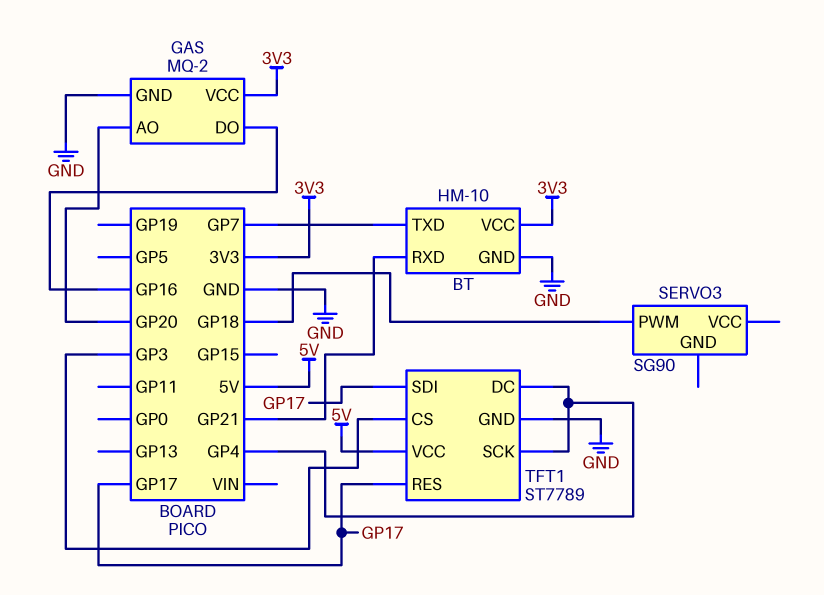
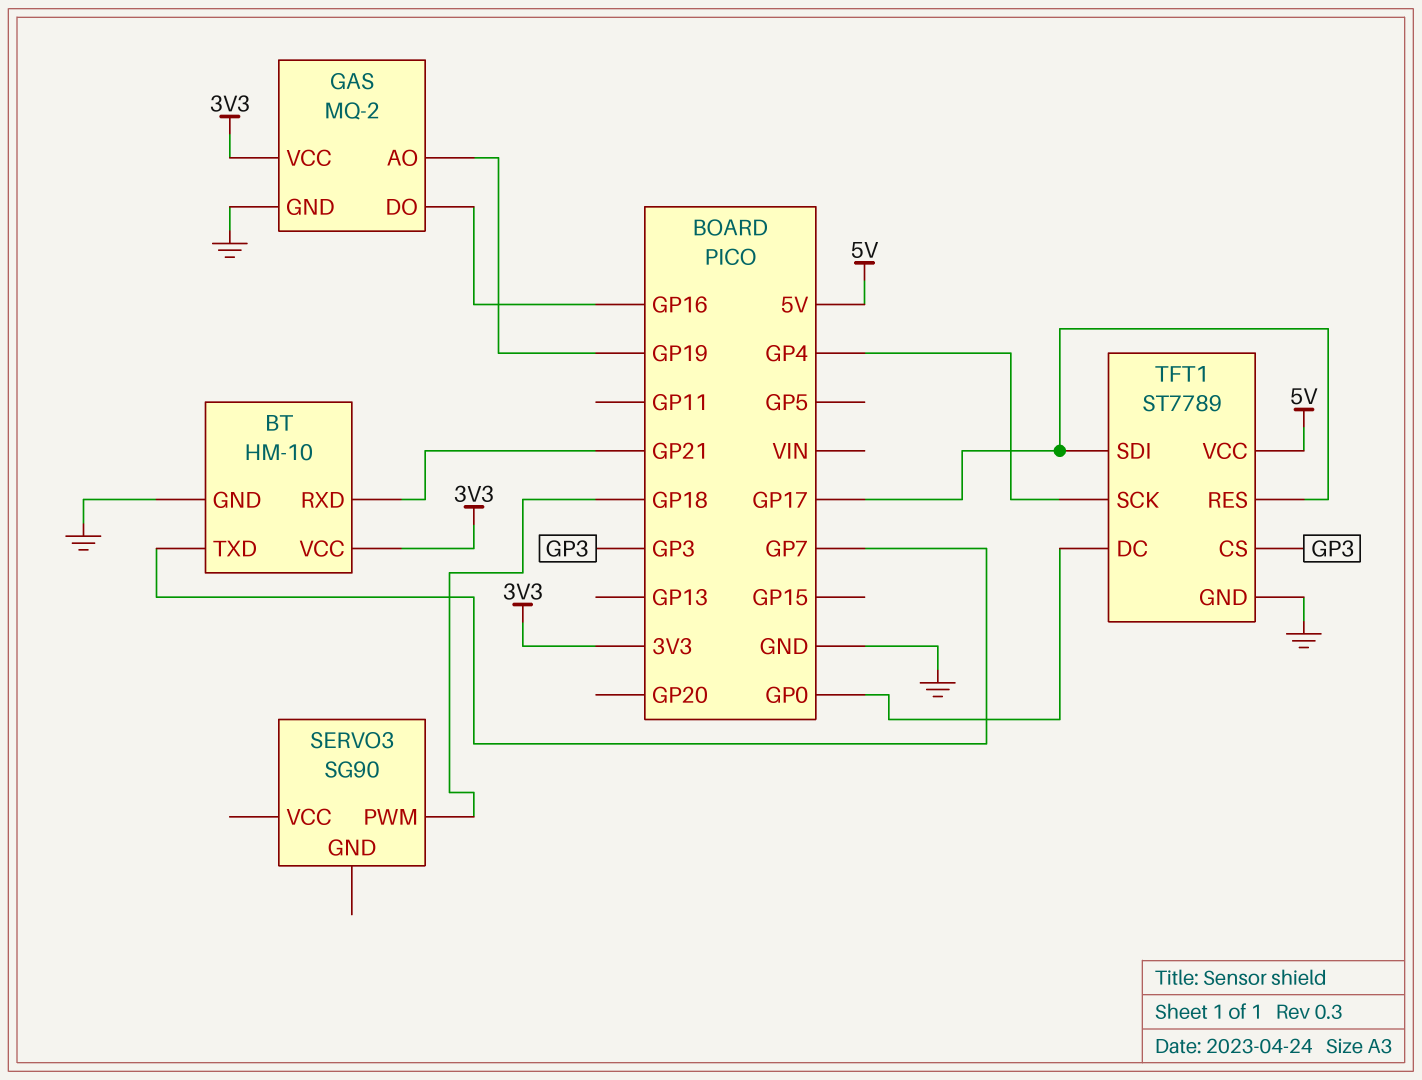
GAS pin AO: GP20 -> GP19
TFT1 pin DC: GP4 -> GP0

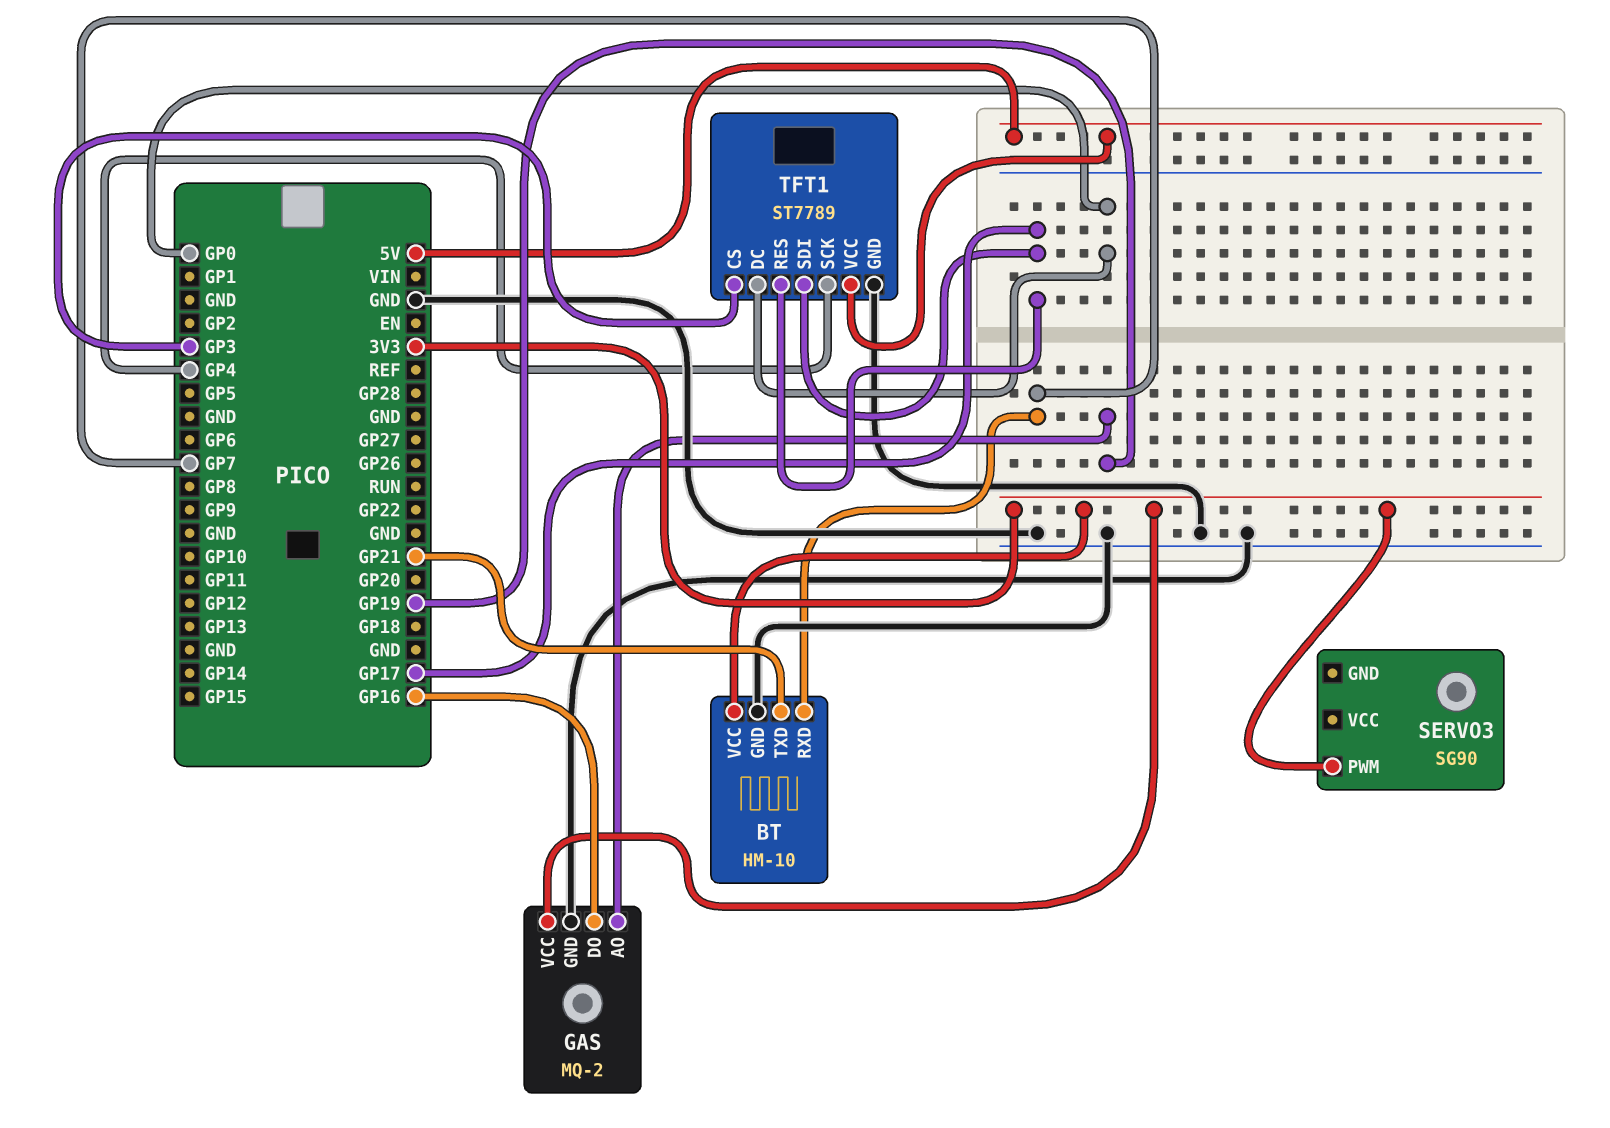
BT pin RXD: GP21 -> GP7
BT pin TXD: GP7 -> GP21
SERVO3 pin PWM: GP18 -> 3V3

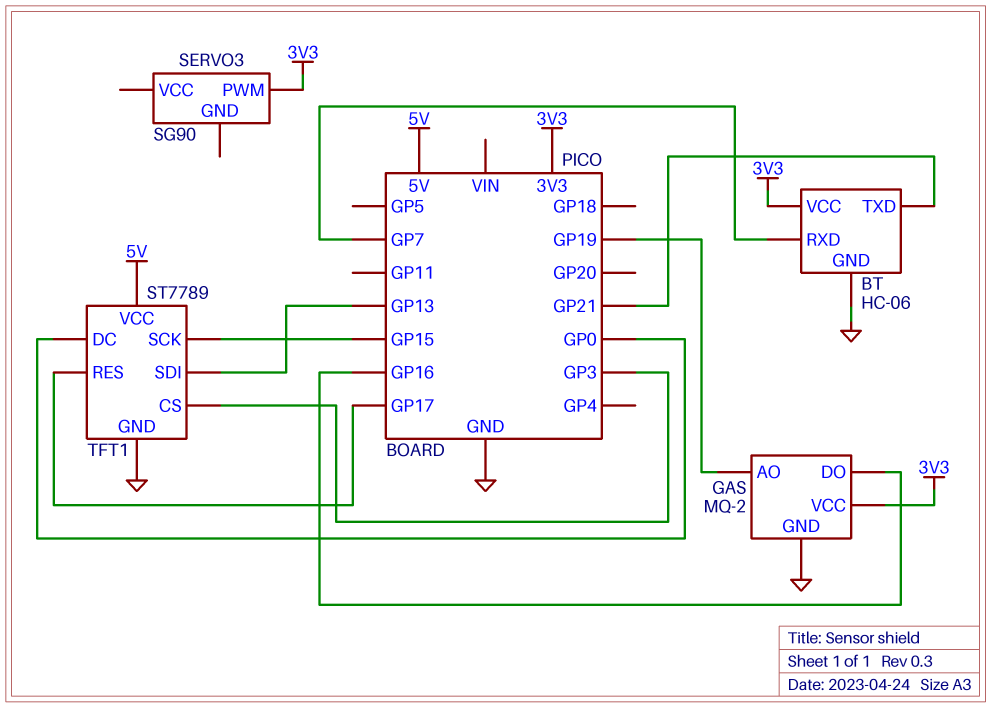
BT: HM-10 -> HC-06
TFT1 pin SCK: GP4 -> GP15
TFT1 pin SDI: GP17 -> GP13

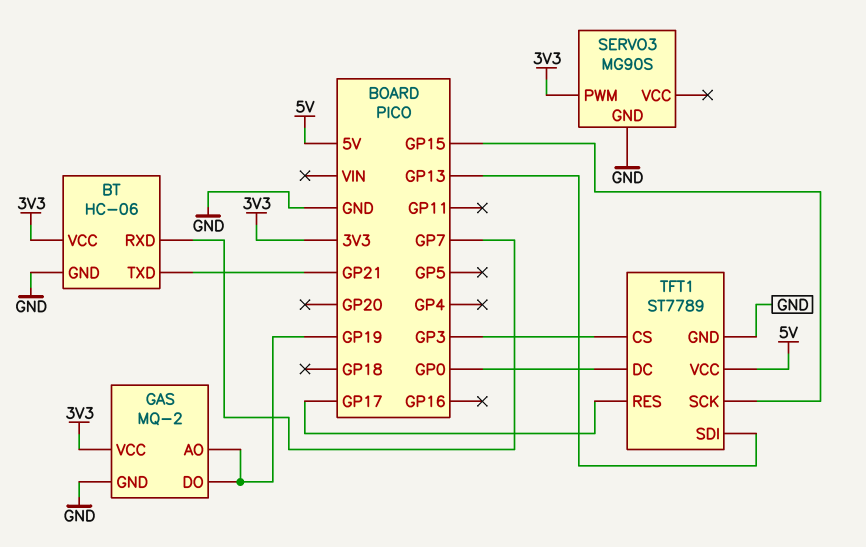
GAS pin DO: GP16 -> GP19
SERVO3: SG90 -> MG90S
SERVO3 pin GND: none -> GND

